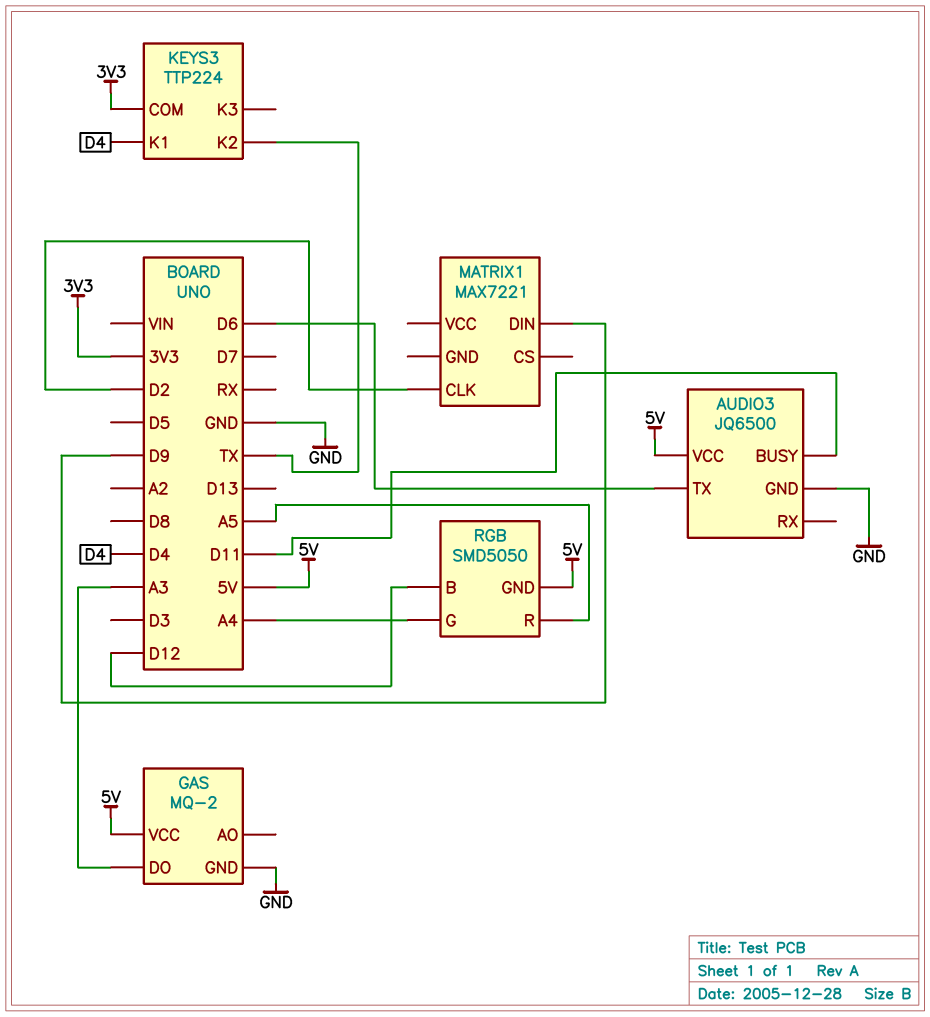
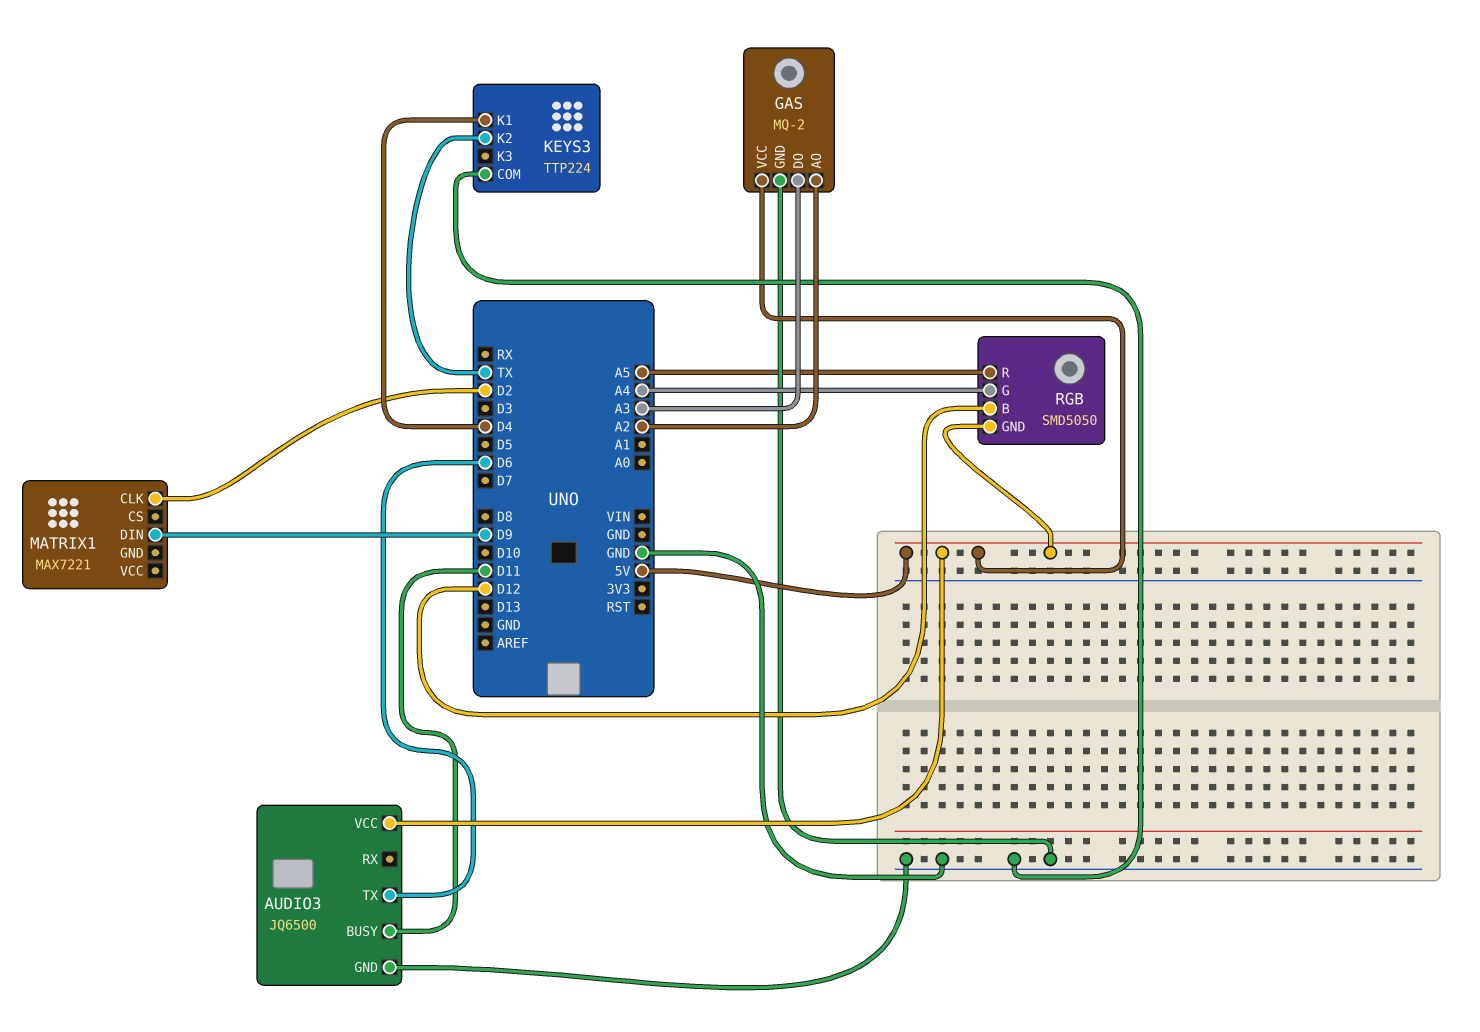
GAS pin AO: none -> A2
KEYS3 pin COM: 3V3 -> GND

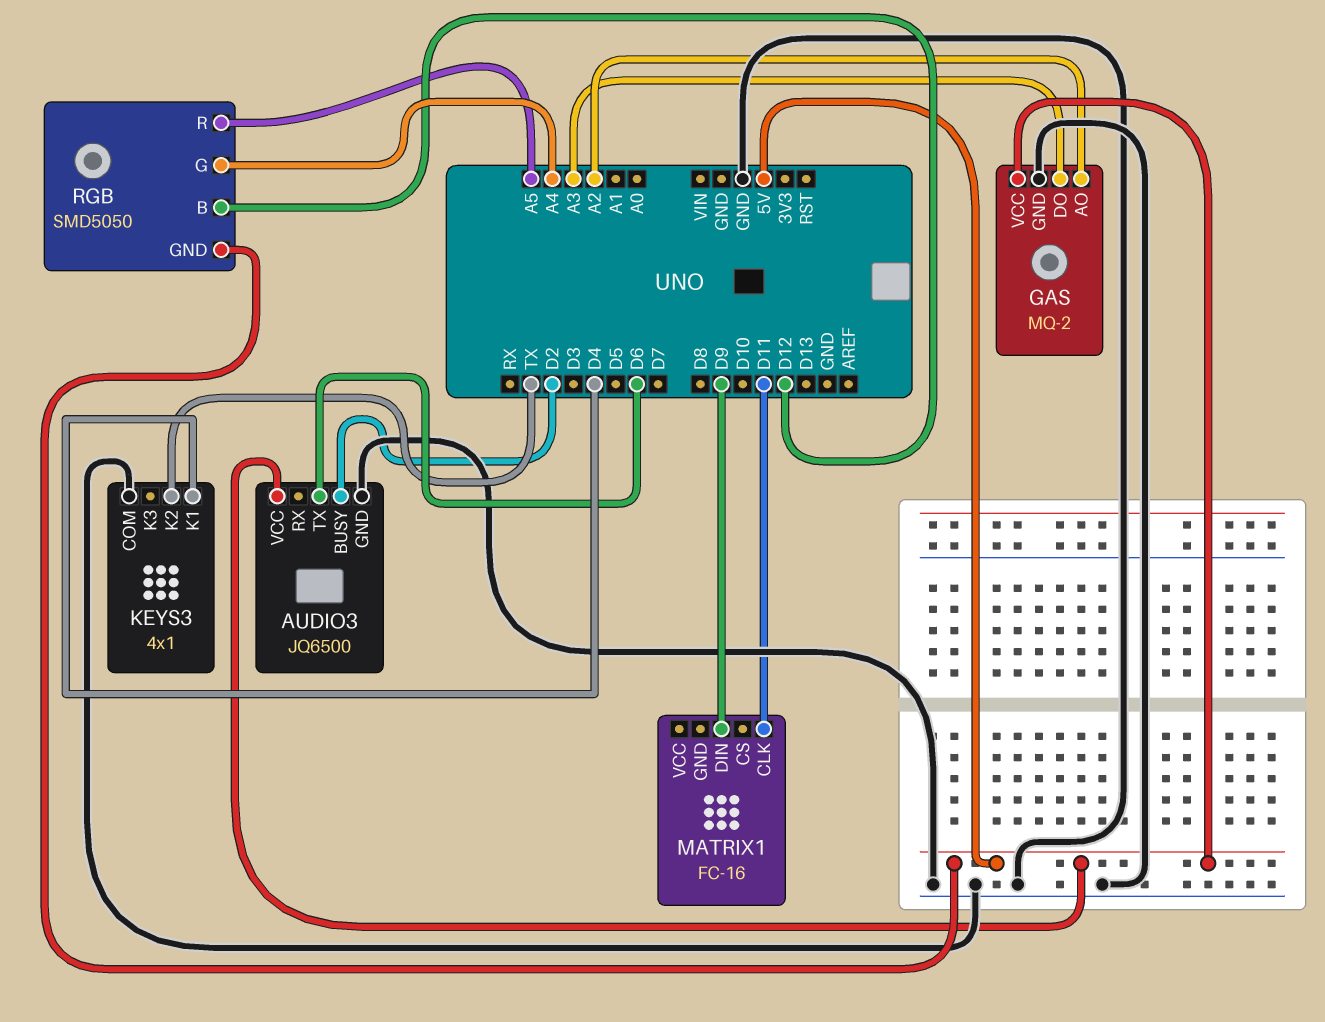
AUDIO3 pin BUSY: D11 -> D2
KEYS3: TTP224 -> 4x1
MATRIX1: MAX7221 -> FC-16
MATRIX1 pin CLK: D2 -> D11

